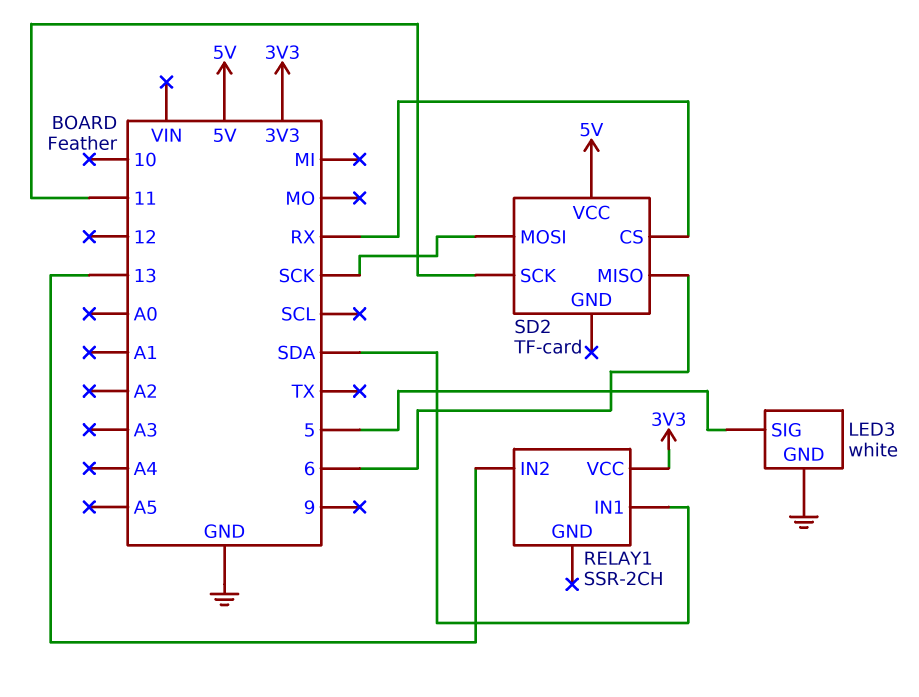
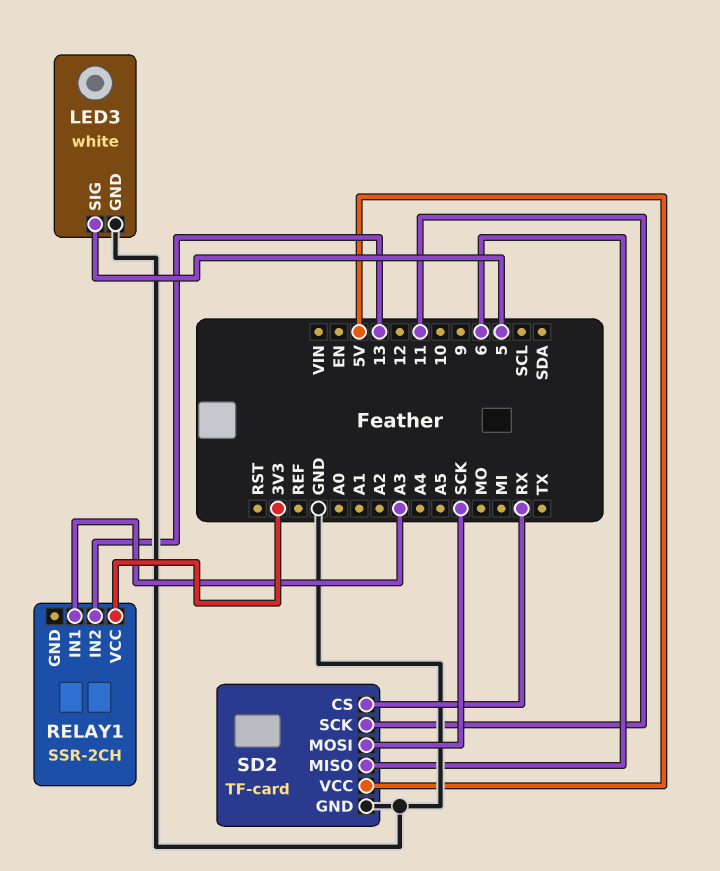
RELAY1 pin IN1: SDA -> A3
SD2 pin GND: none -> GND

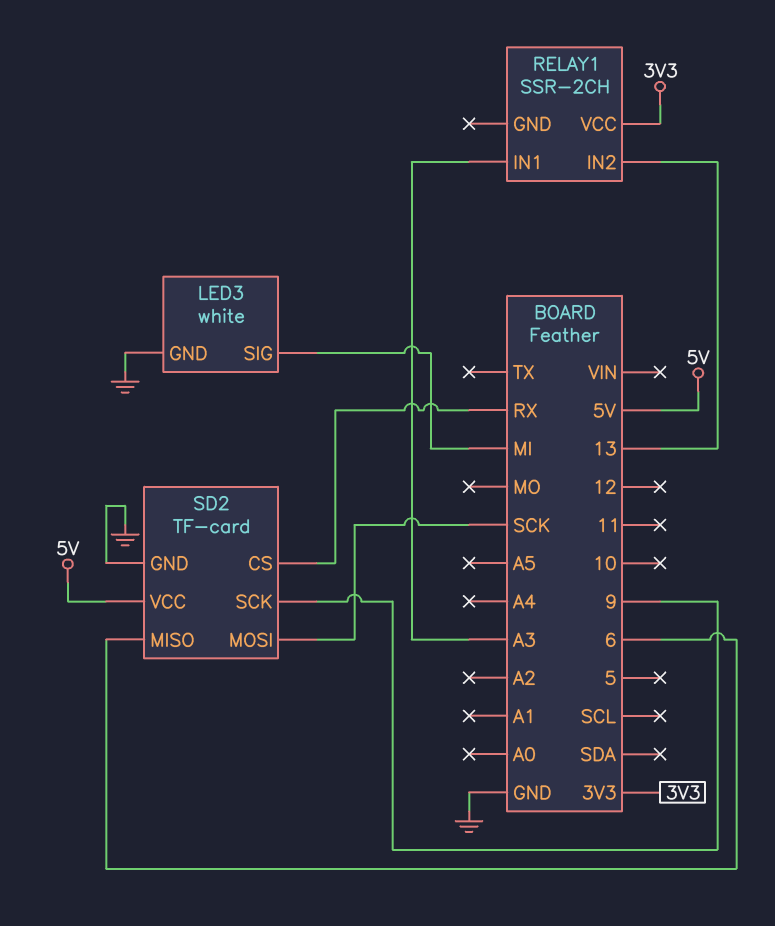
LED3 pin SIG: 5 -> MI
SD2 pin SCK: 11 -> 9

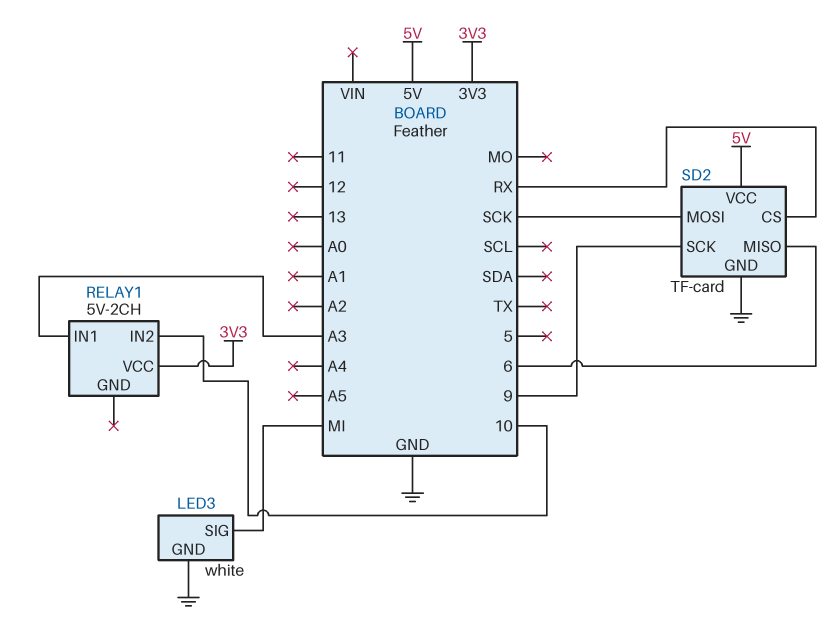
RELAY1: SSR-2CH -> 5V-2CH
RELAY1 pin IN2: 13 -> 10

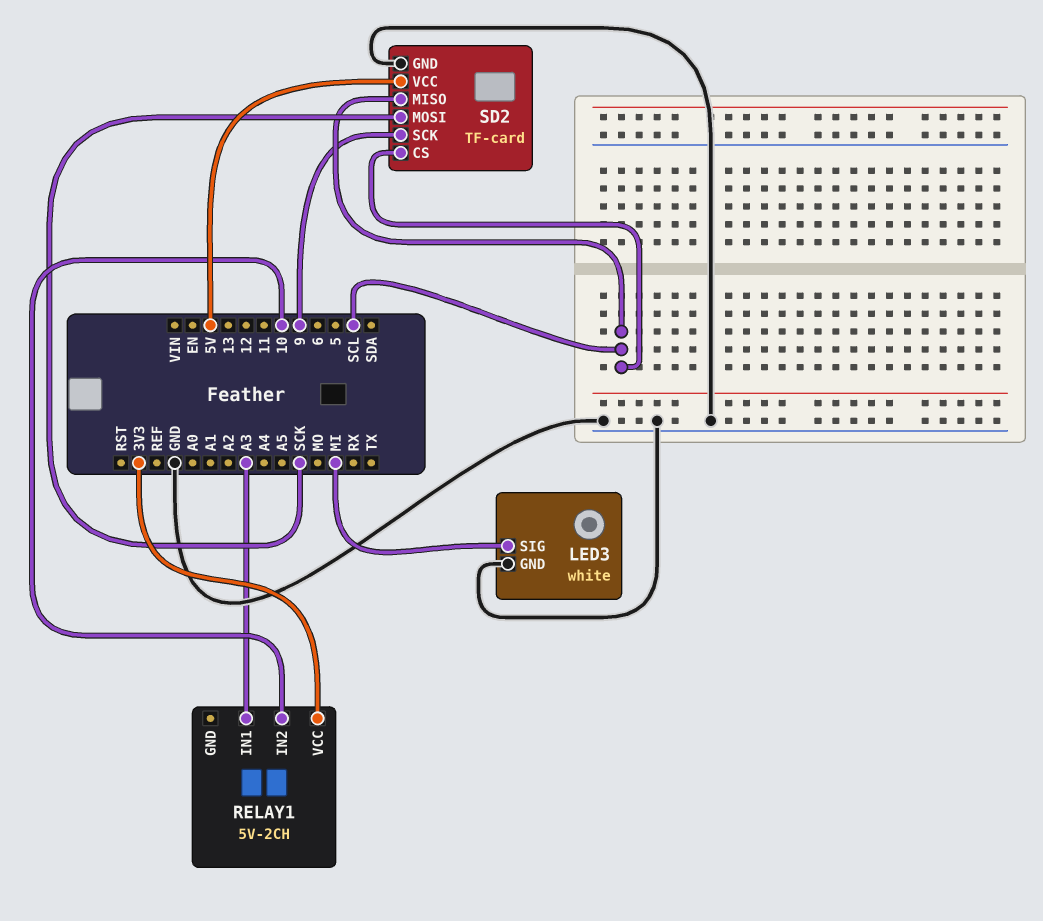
SD2 pin CS: RX -> SCL
SD2 pin MISO: 6 -> SCL

